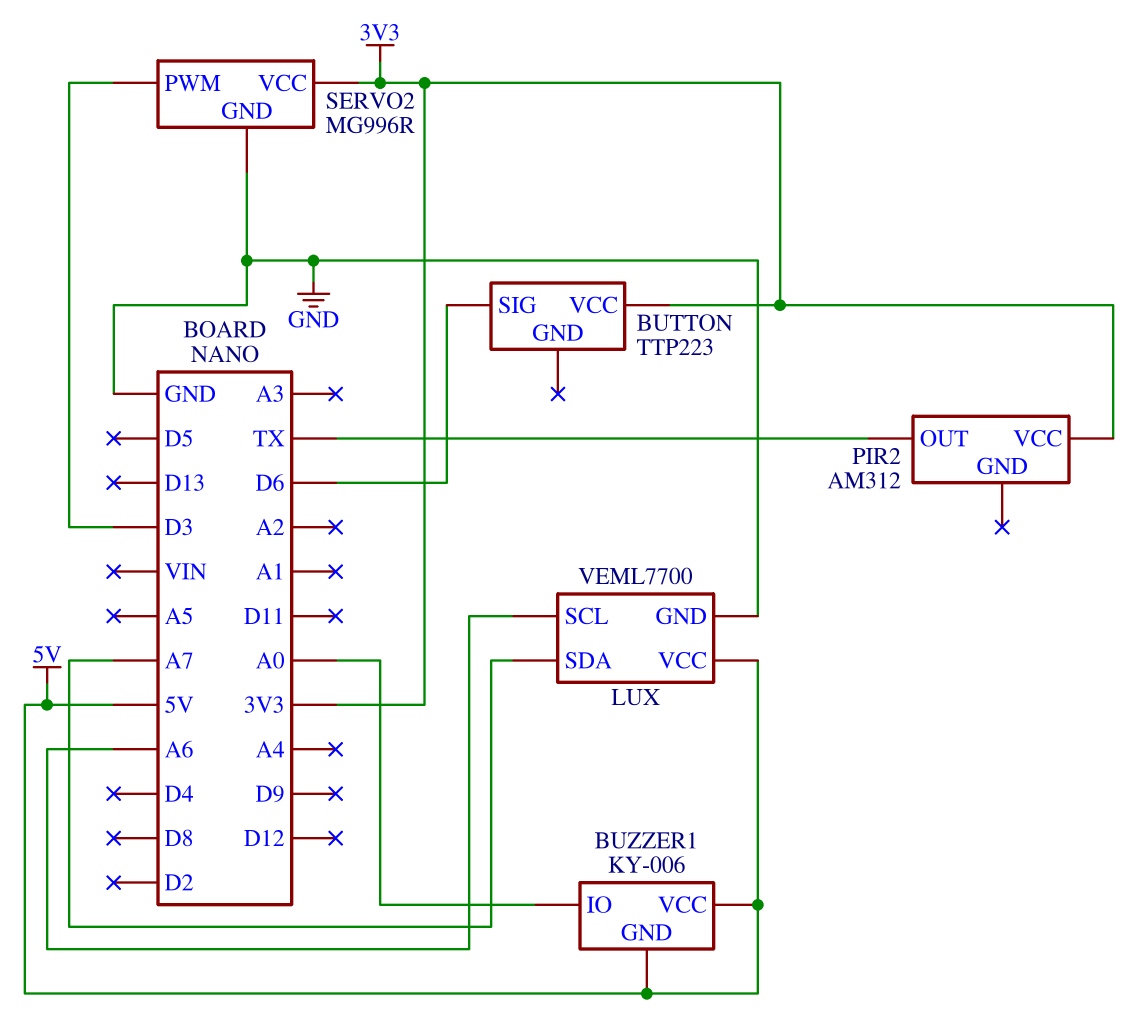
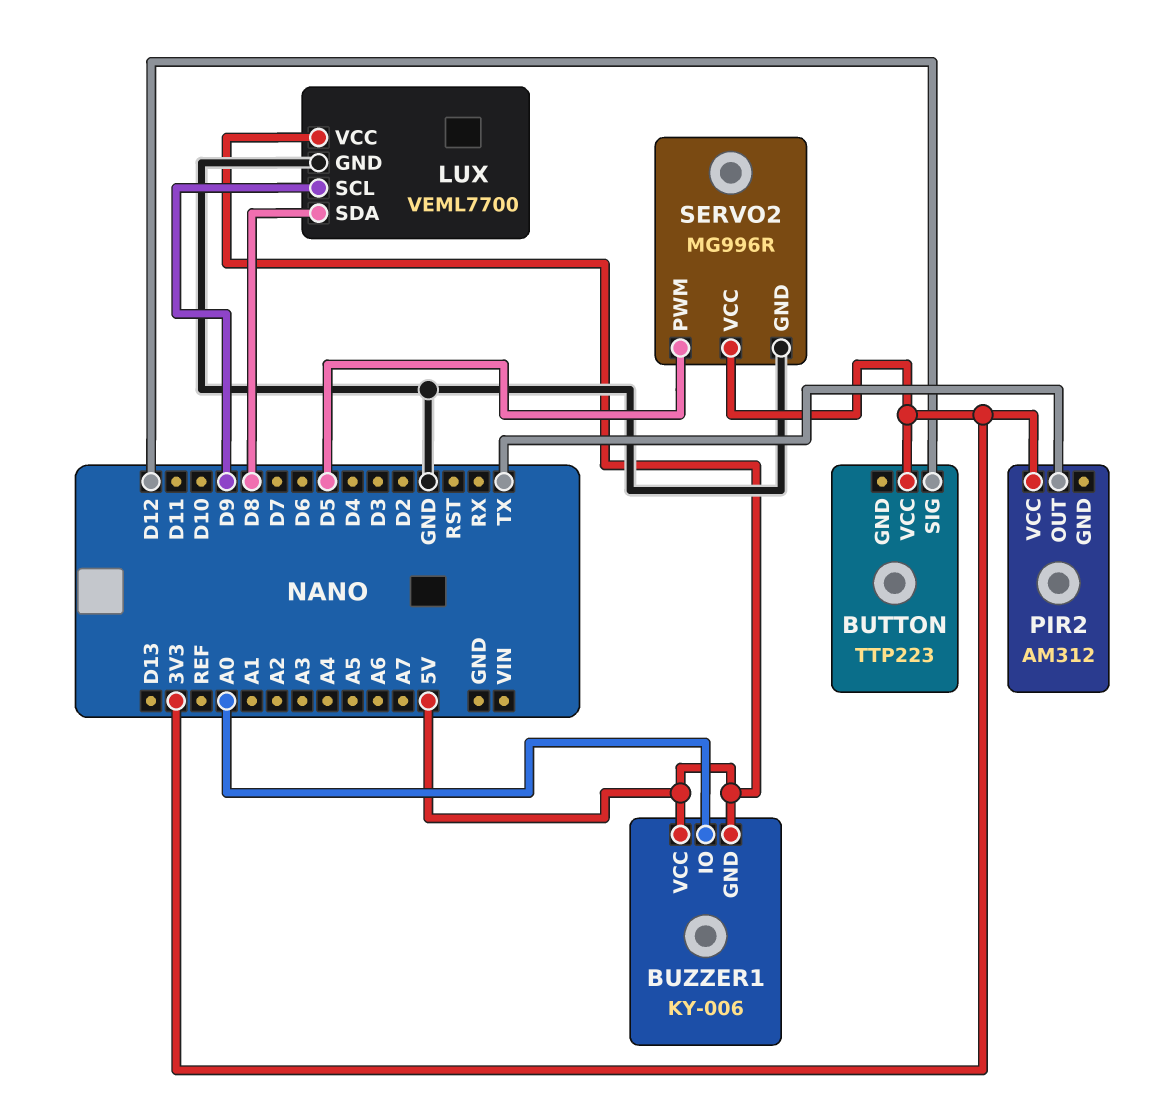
BUTTON pin SIG: D6 -> D12
LUX pin SCL: A6 -> D9
LUX pin SDA: A7 -> D8
SERVO2 pin PWM: D3 -> D5

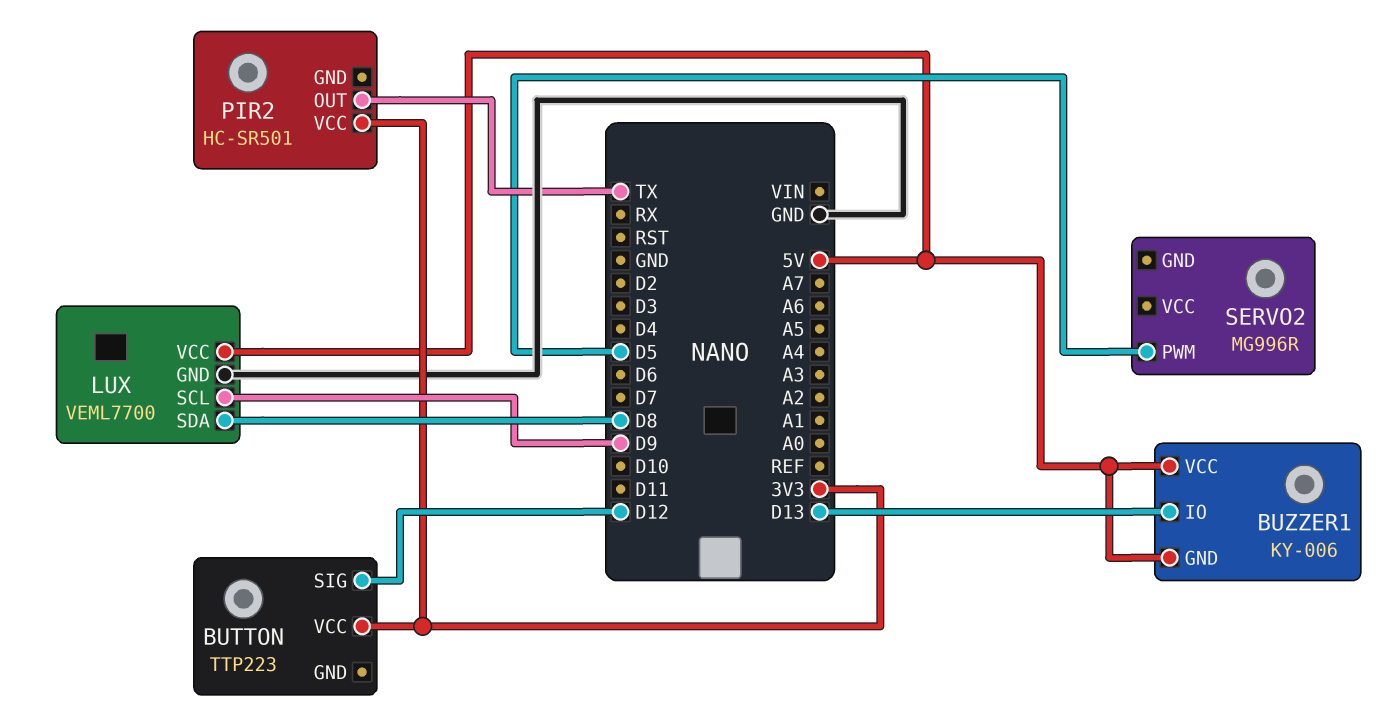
BUZZER1 pin IO: A0 -> D13
PIR2: AM312 -> HC-SR501
SERVO2 pin GND: GND -> none
SERVO2 pin VCC: 3V3 -> none

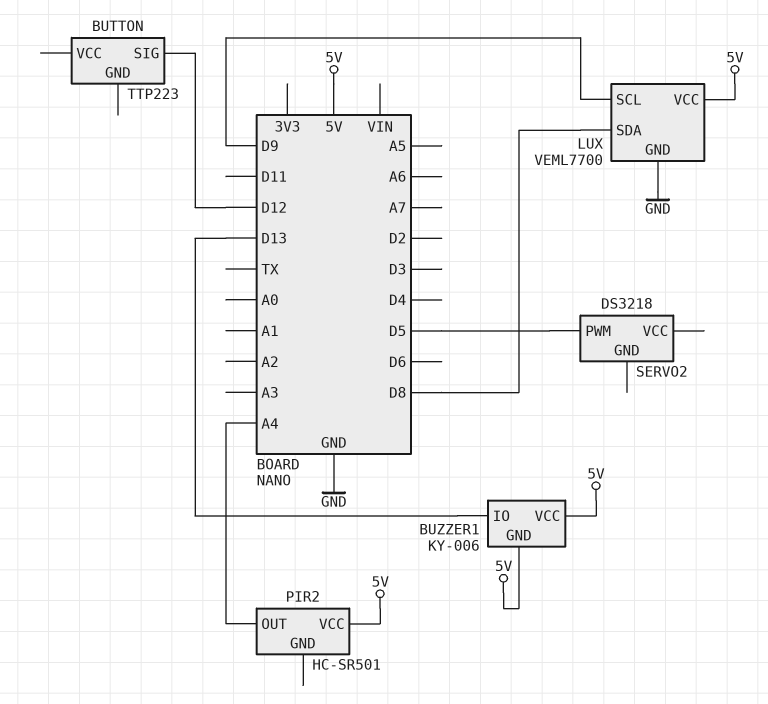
BUTTON pin VCC: 3V3 -> none
PIR2 pin OUT: TX -> A4
PIR2 pin VCC: 3V3 -> 5V
SERVO2: MG996R -> DS3218

